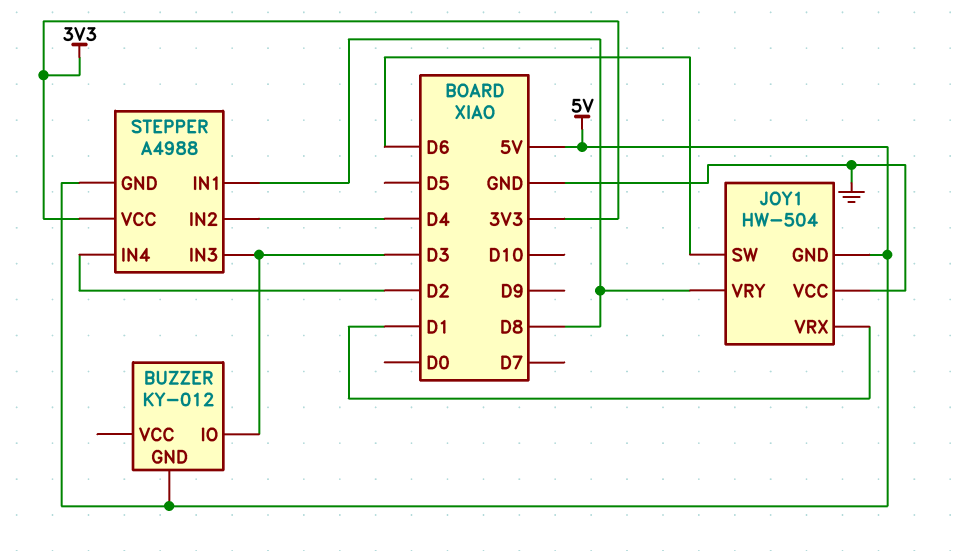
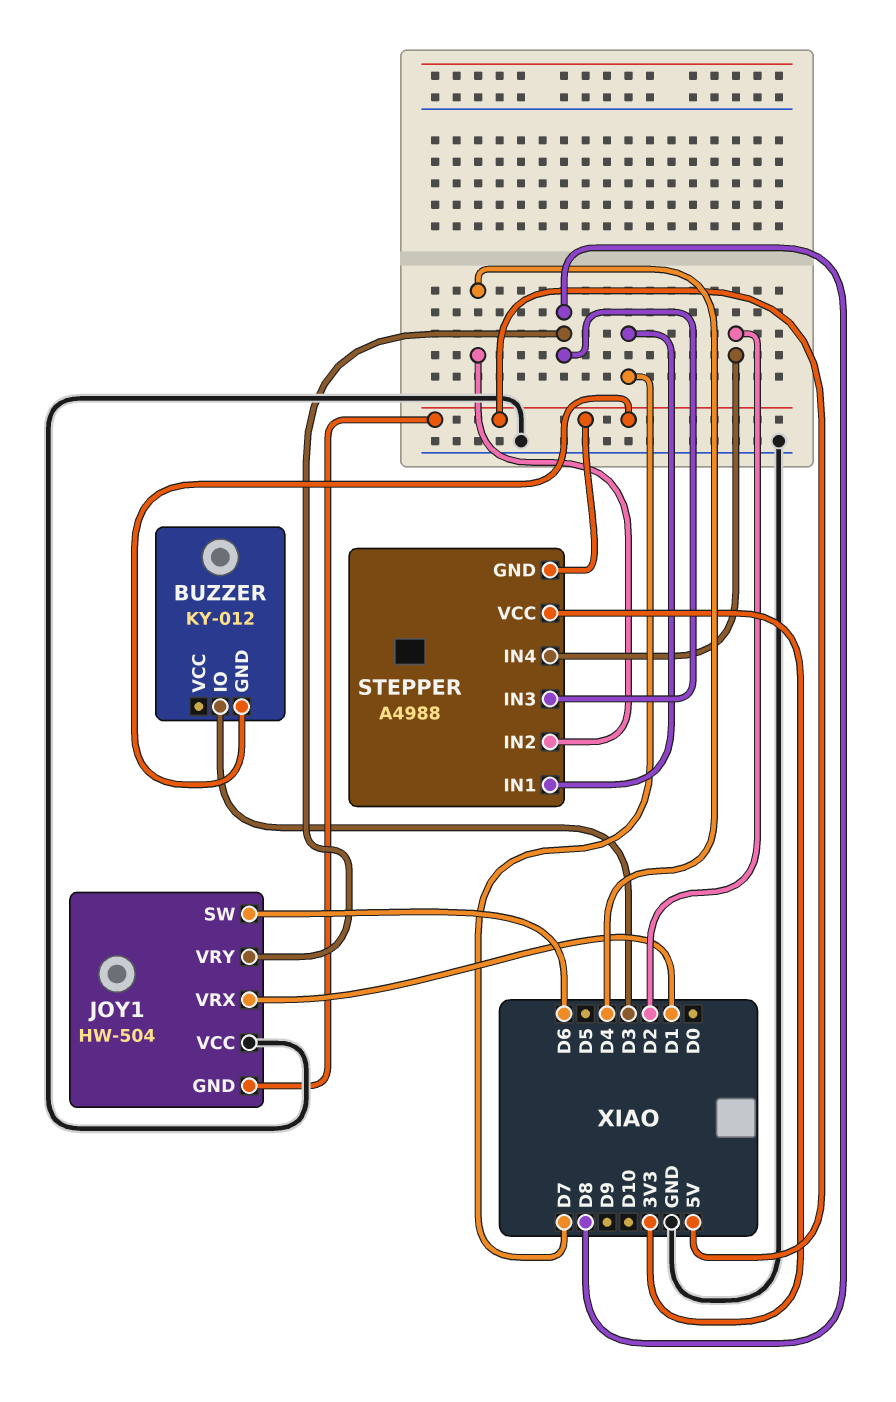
STEPPER pin IN1: D8 -> D7
STEPPER pin IN3: D3 -> D8

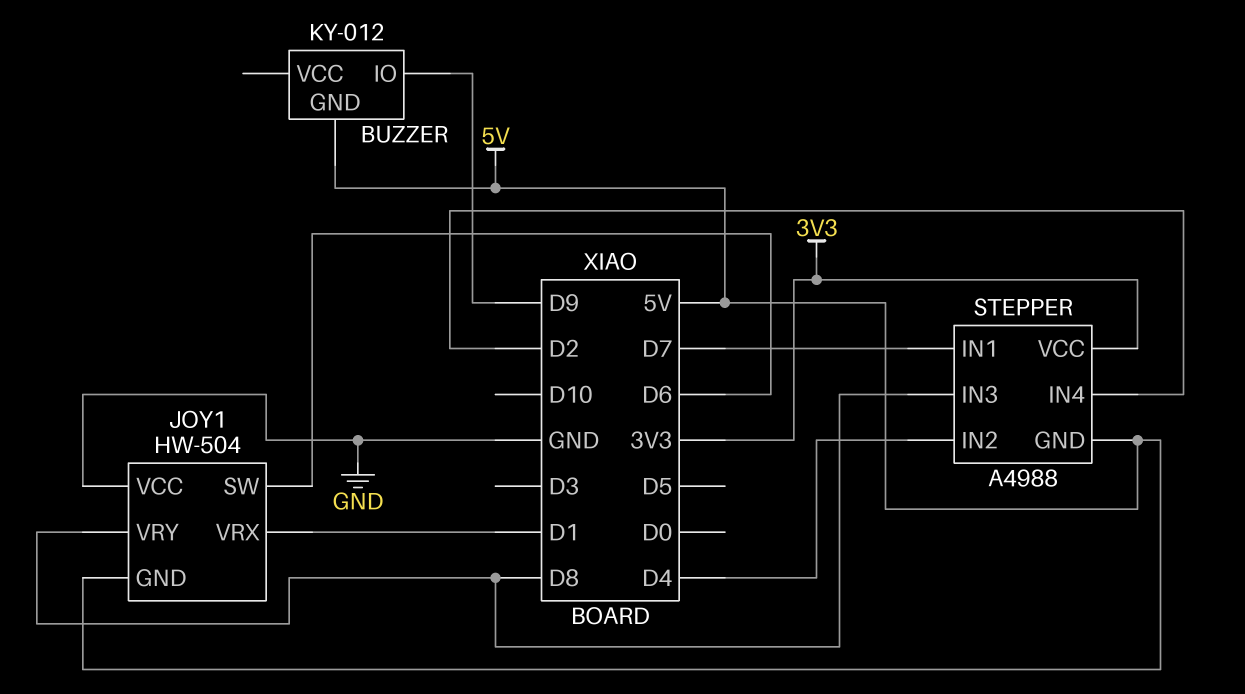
BUZZER pin IO: D3 -> D9

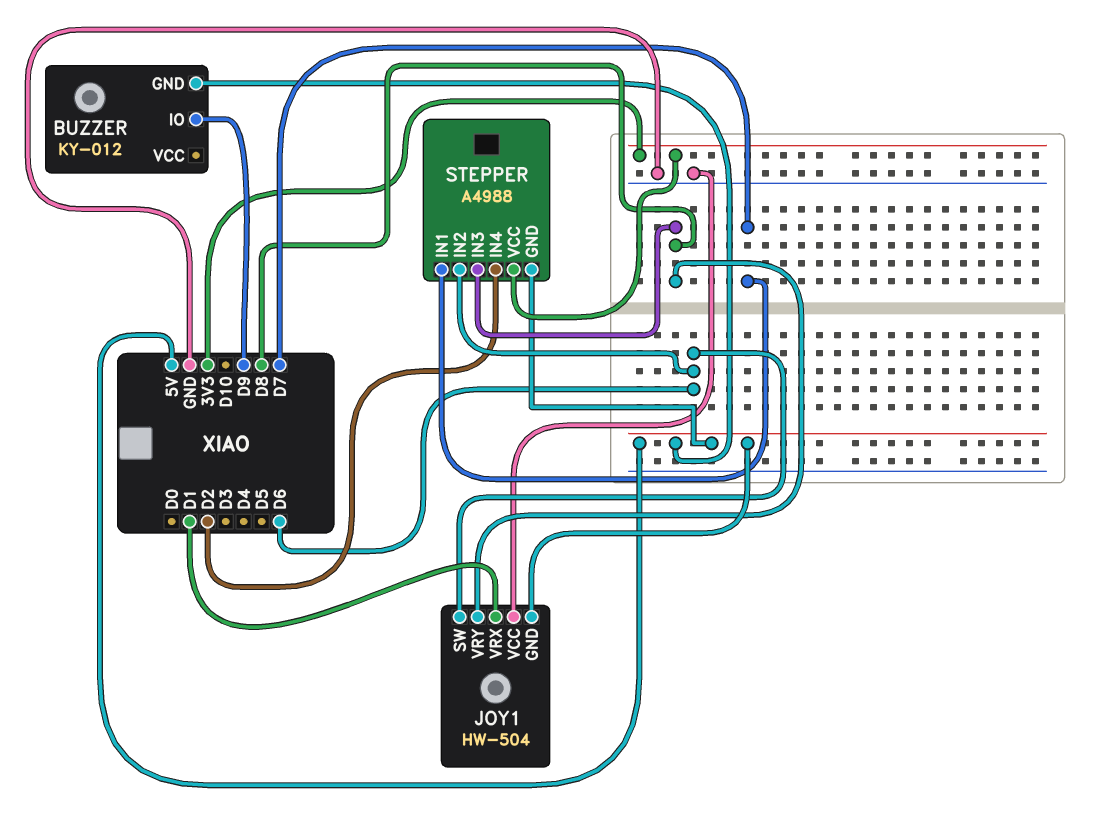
STEPPER pin IN2: D4 -> D6

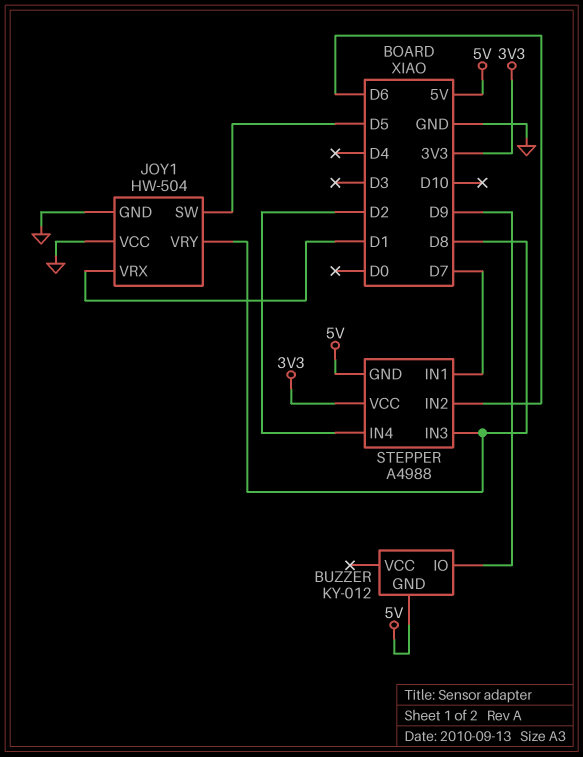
JOY1 pin GND: 5V -> GND
JOY1 pin SW: D6 -> D5

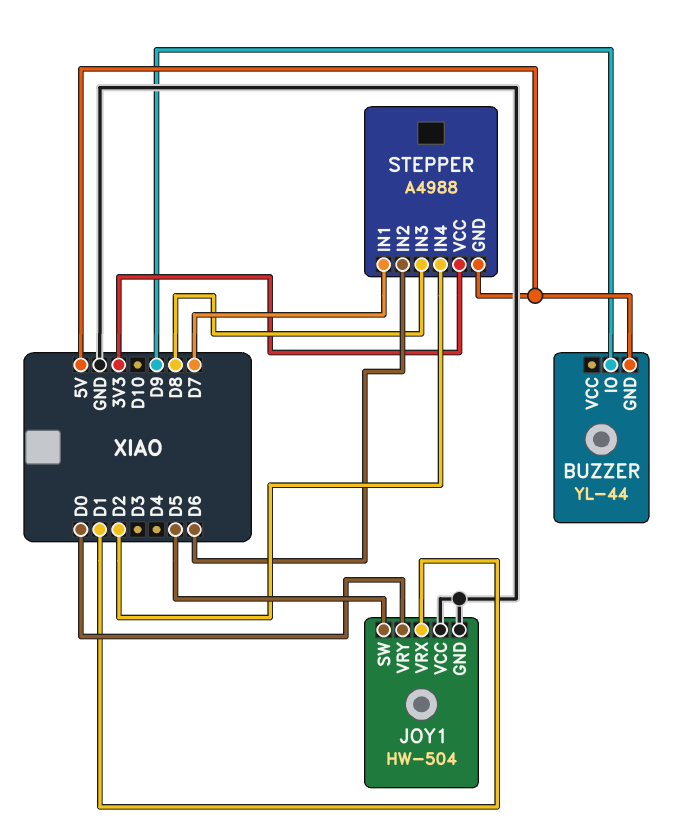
BUZZER: KY-012 -> YL-44
JOY1 pin VRY: D8 -> D0

